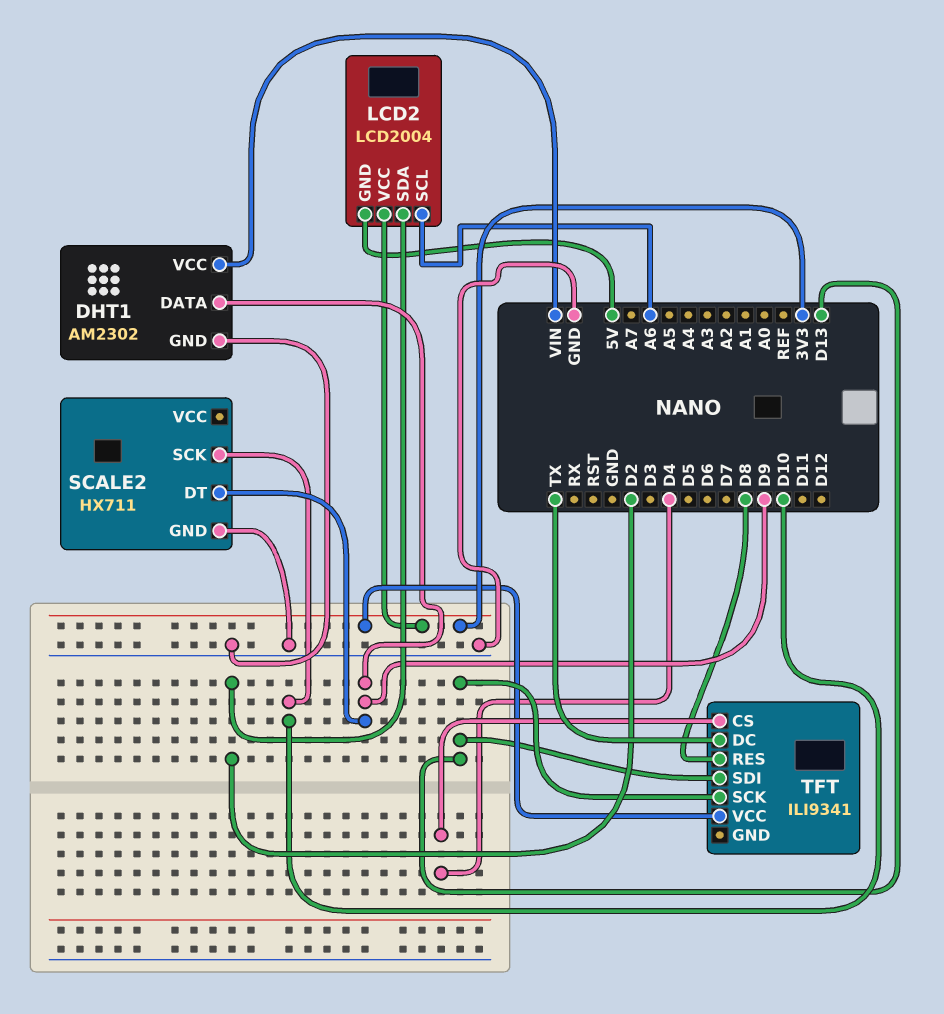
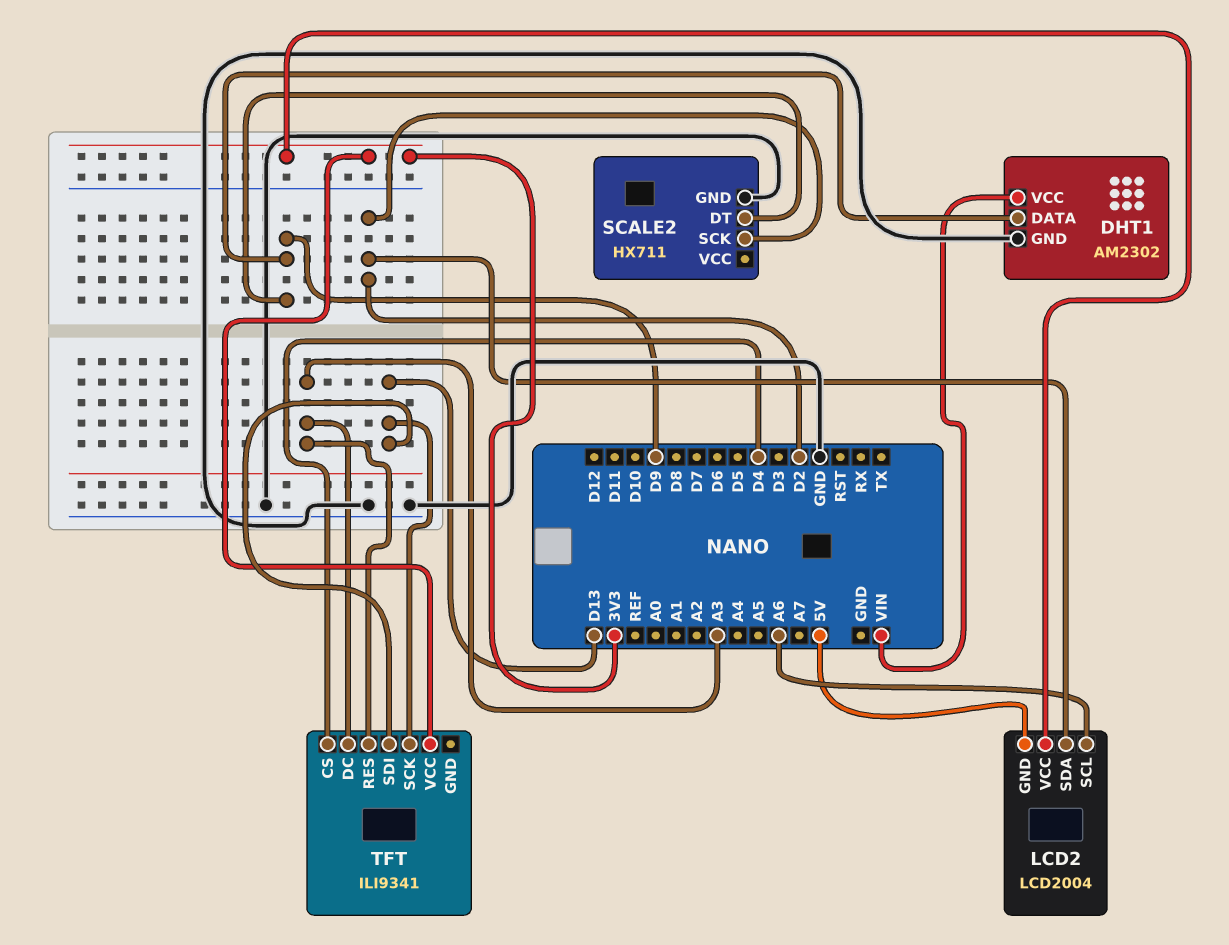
SCALE2 pin SCK: D10 -> D2
TFT pin DC: TX -> A3
TFT pin RES: D8 -> A3

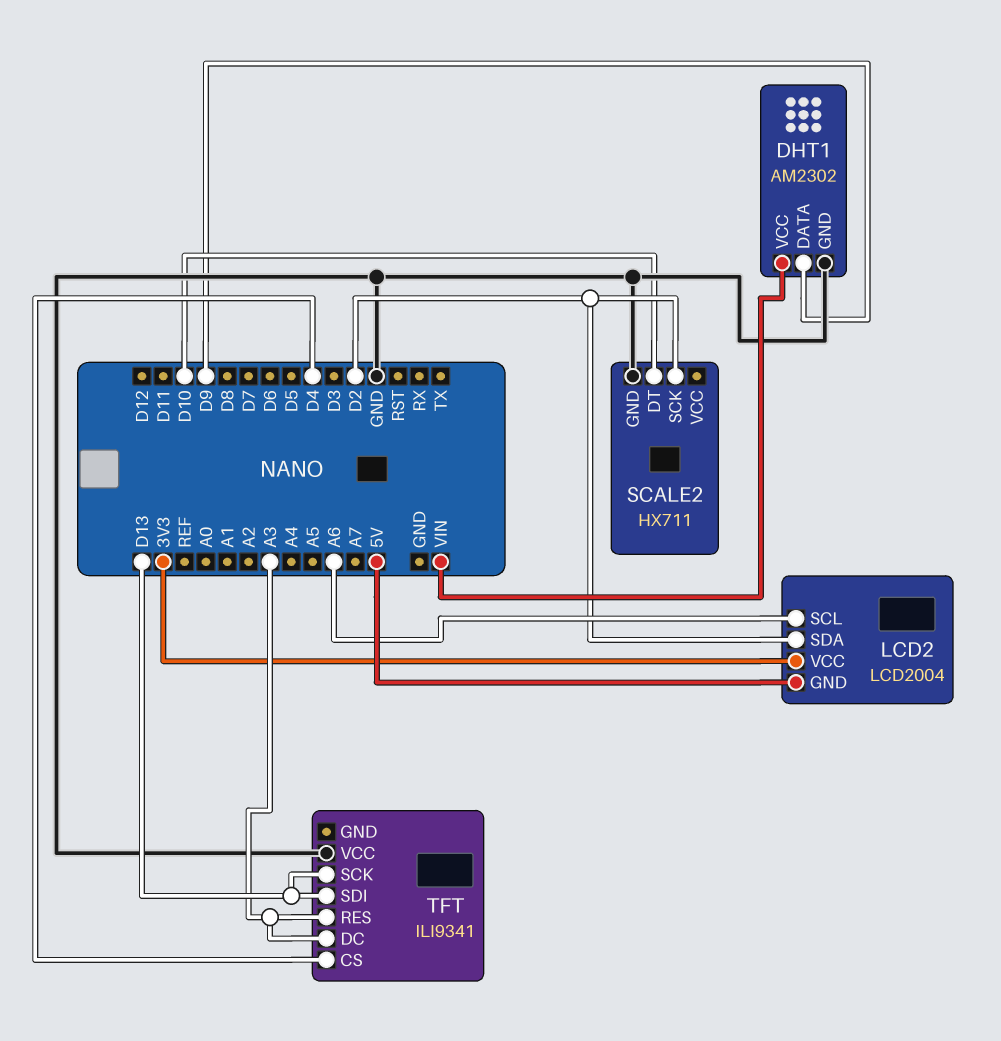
SCALE2 pin DT: D9 -> D10
TFT pin VCC: 3V3 -> GND

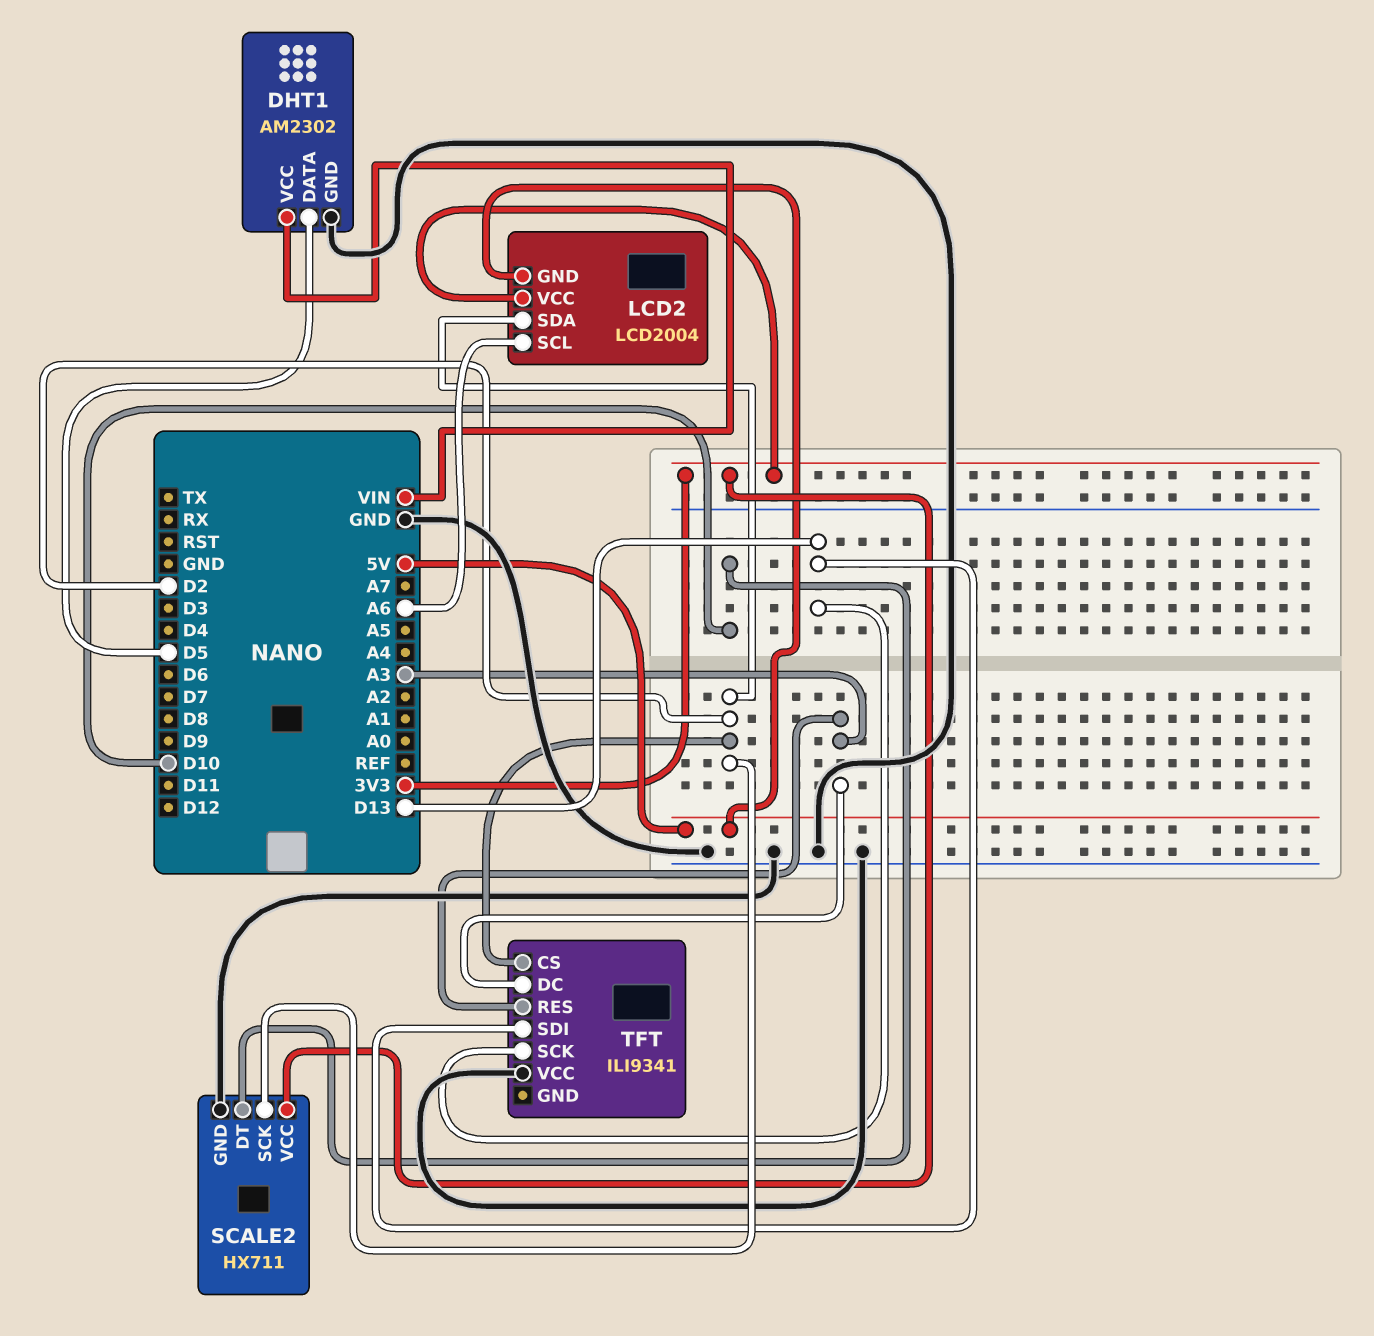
DHT1 pin DATA: D9 -> D5
SCALE2 pin VCC: none -> 3V3
TFT pin CS: D4 -> D2

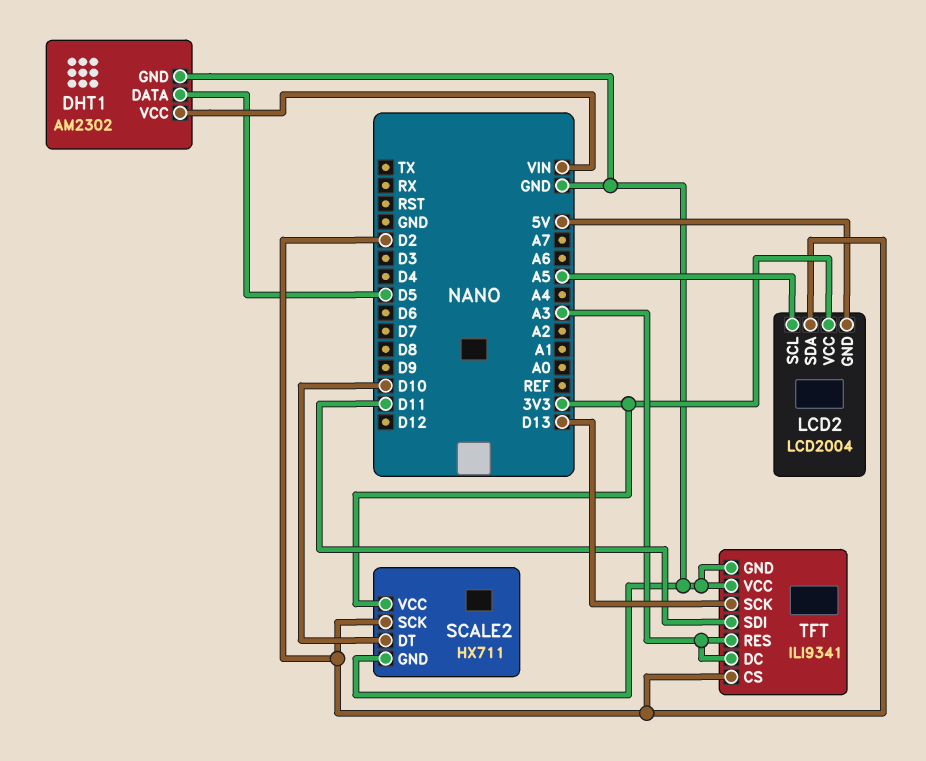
LCD2 pin SCL: A6 -> A5
TFT pin GND: none -> GND
TFT pin SDI: D13 -> D11

